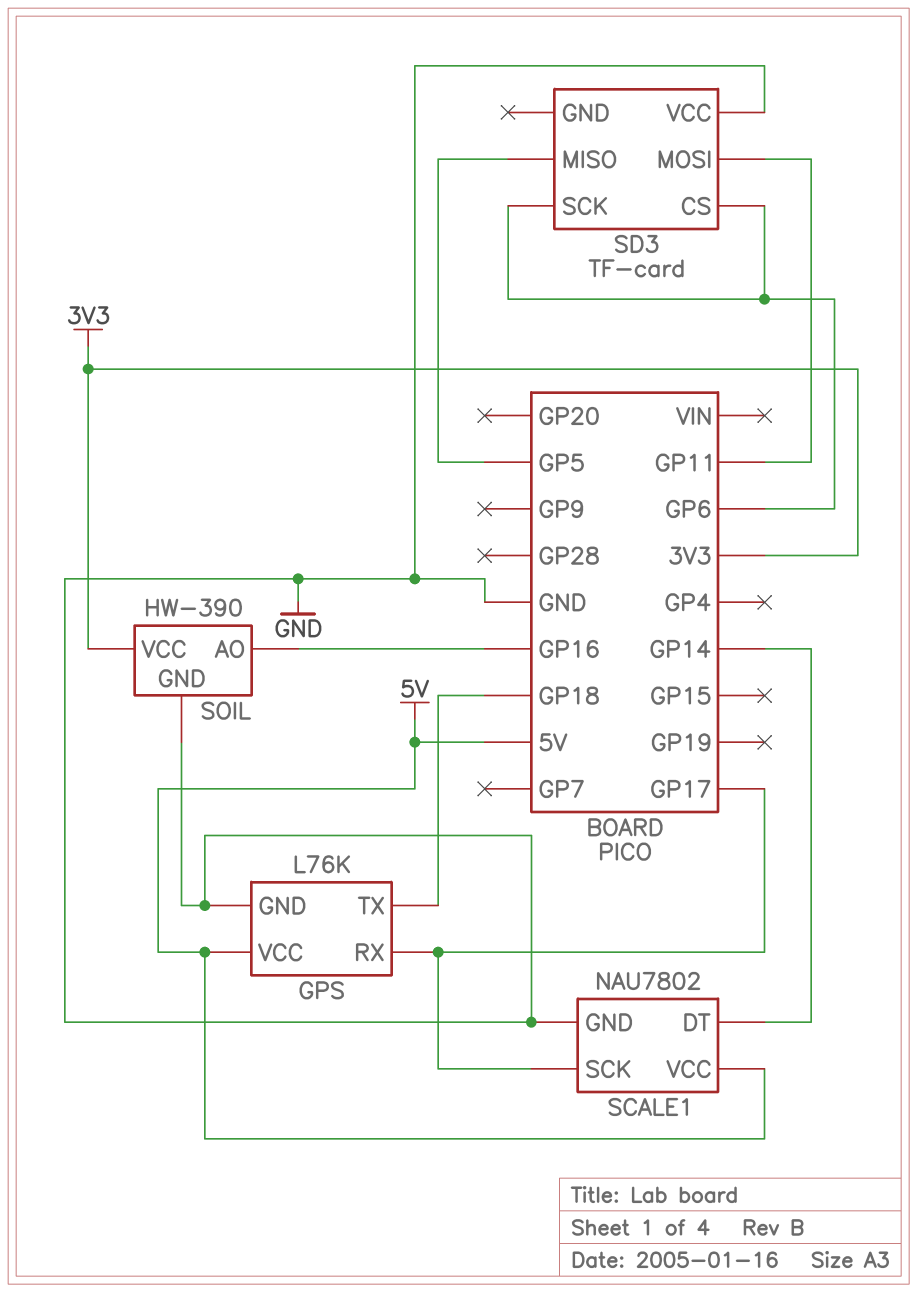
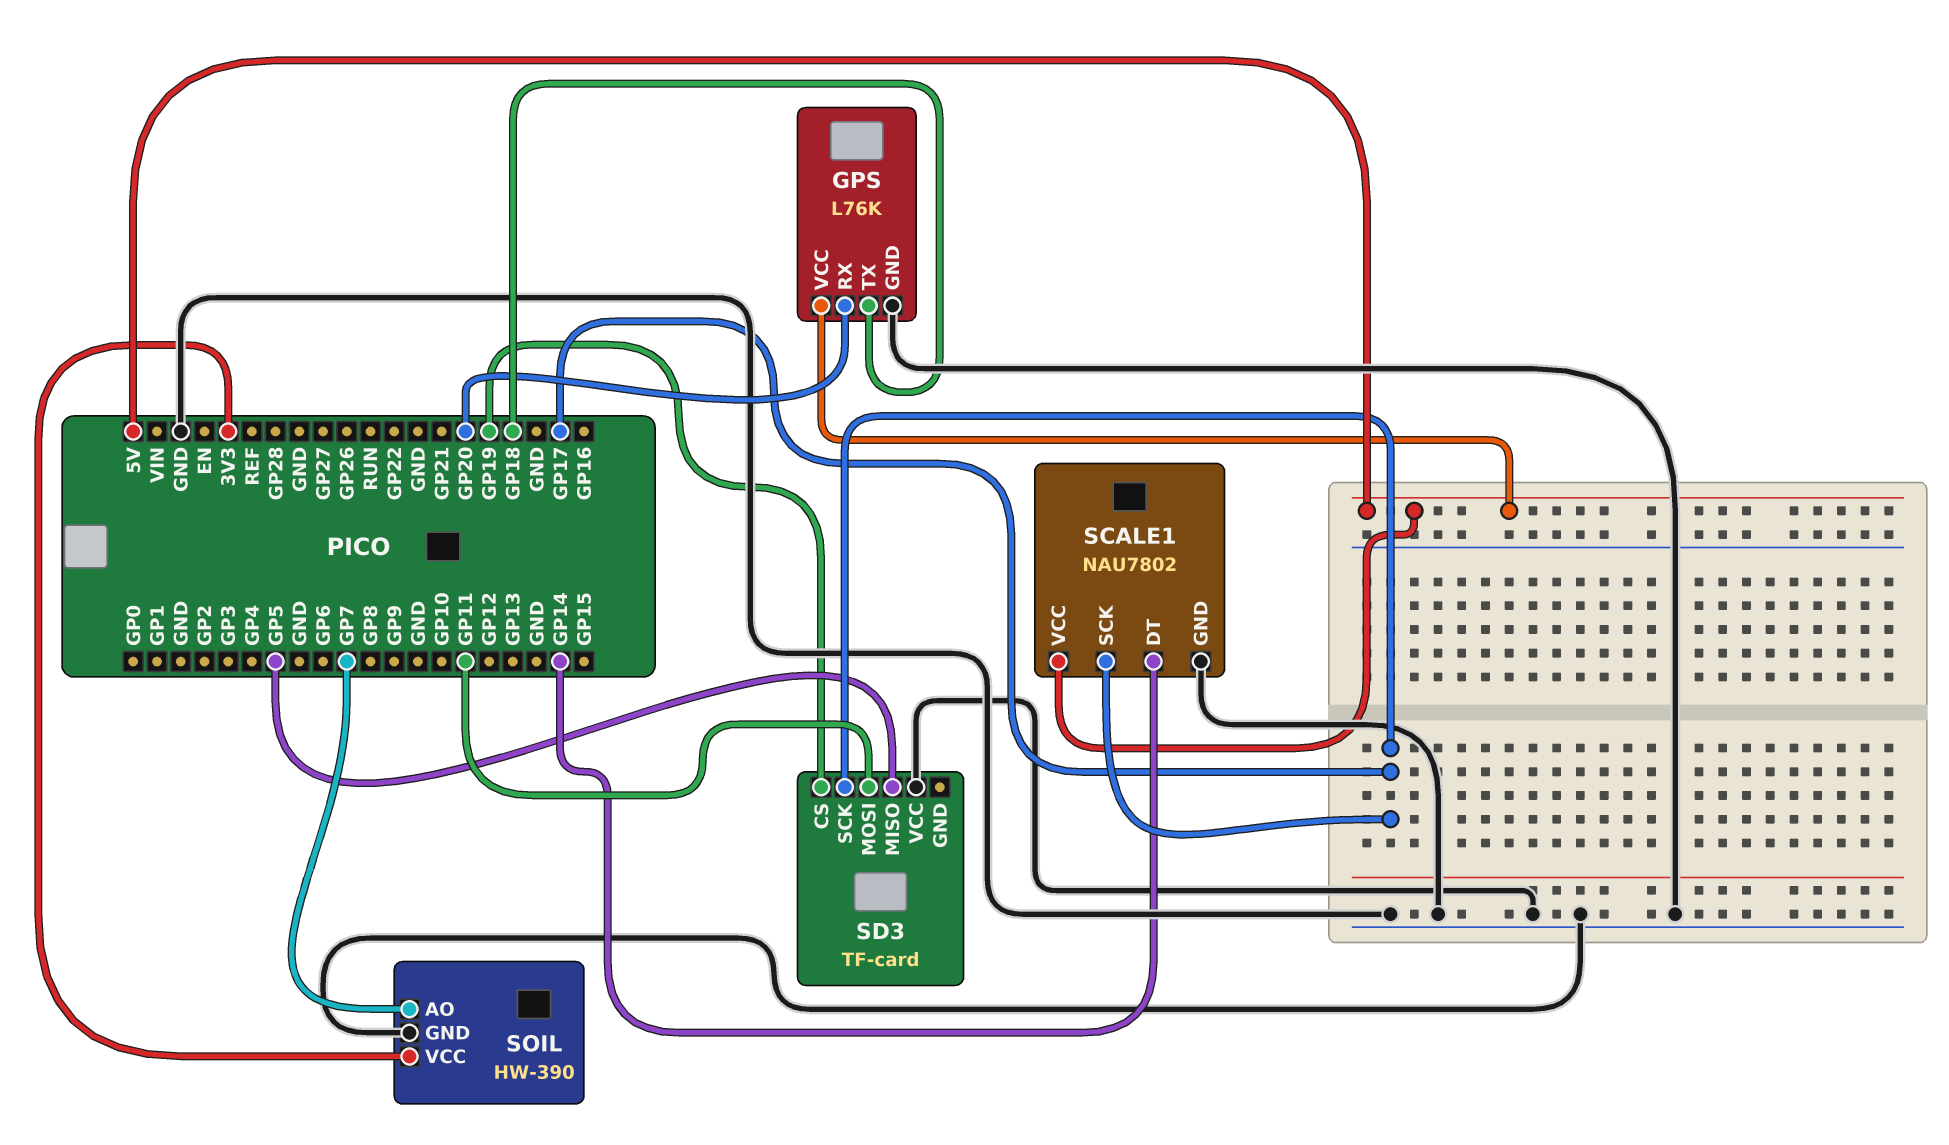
GPS pin RX: GP17 -> GP20
SD3 pin CS: GP6 -> GP19
SD3 pin SCK: GP6 -> GP17
SOIL pin AO: GP16 -> GP7

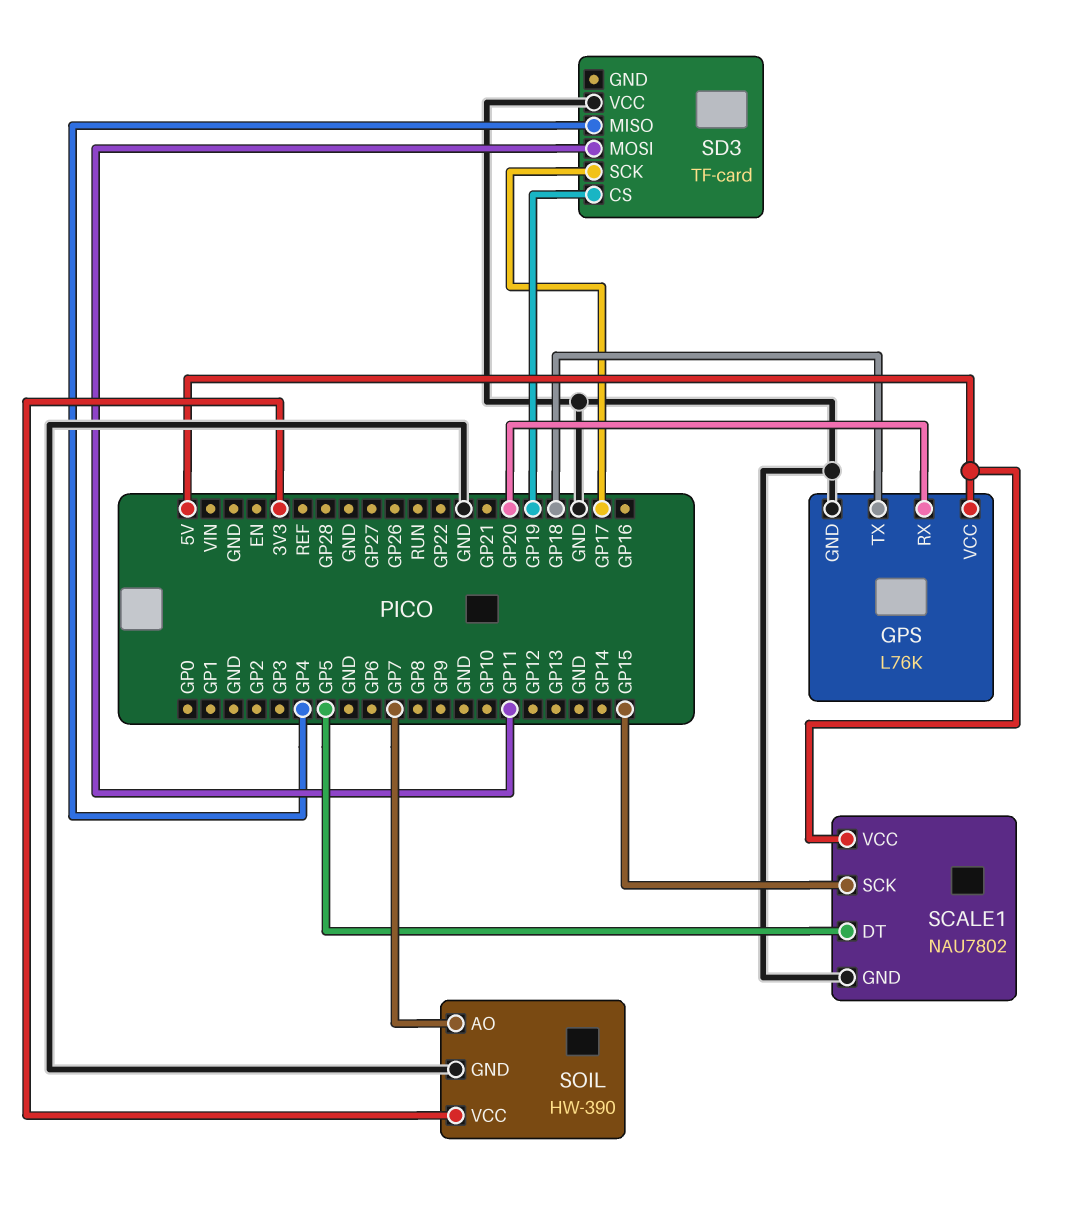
SCALE1 pin DT: GP14 -> GP5
SCALE1 pin SCK: GP17 -> GP15
SD3 pin MISO: GP5 -> GP4

